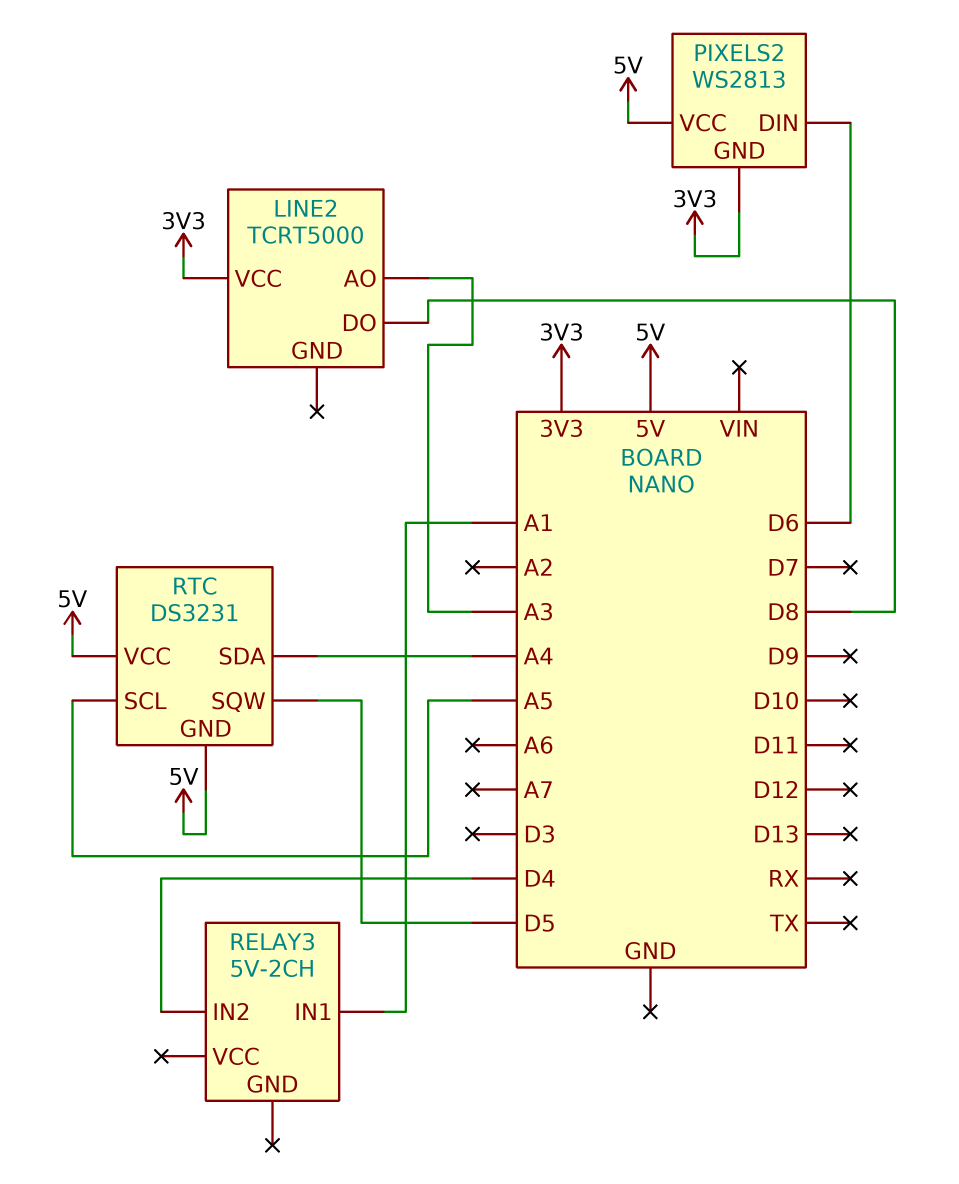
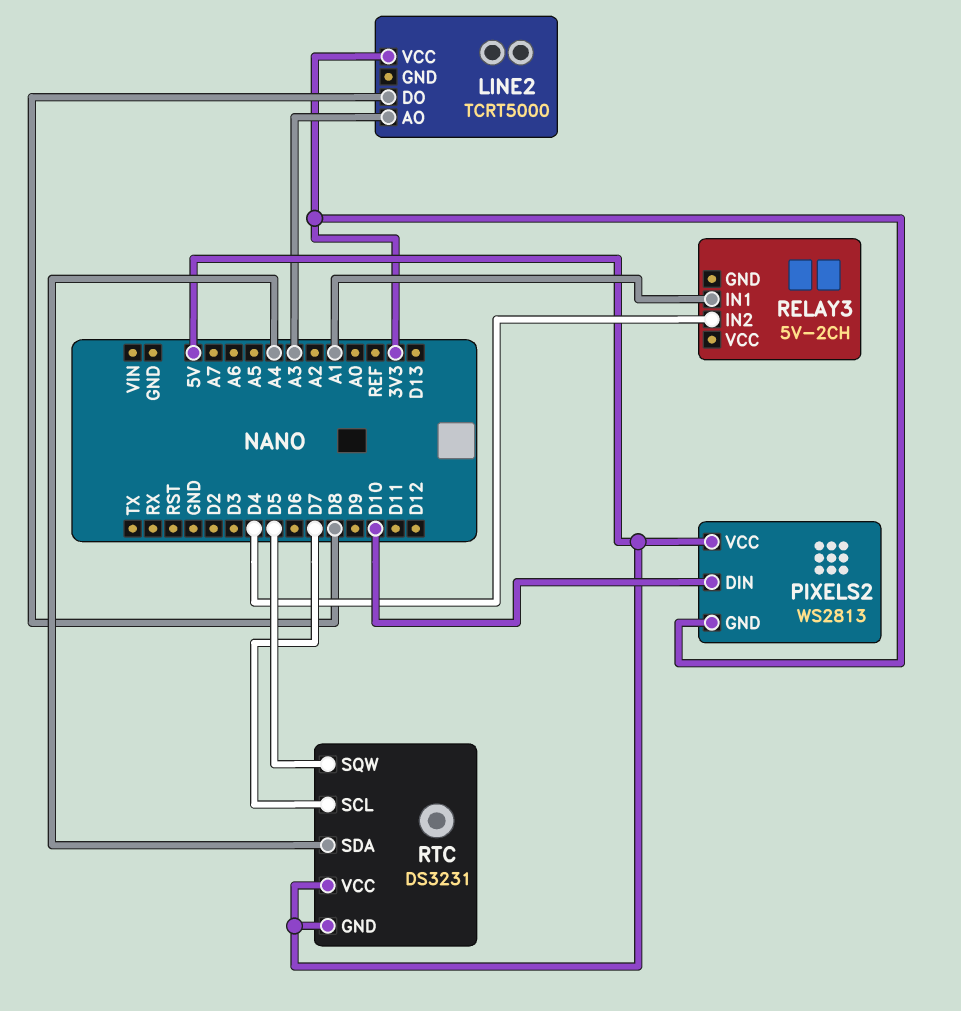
PIXELS2 pin DIN: D6 -> D10
RTC pin SCL: A5 -> D7

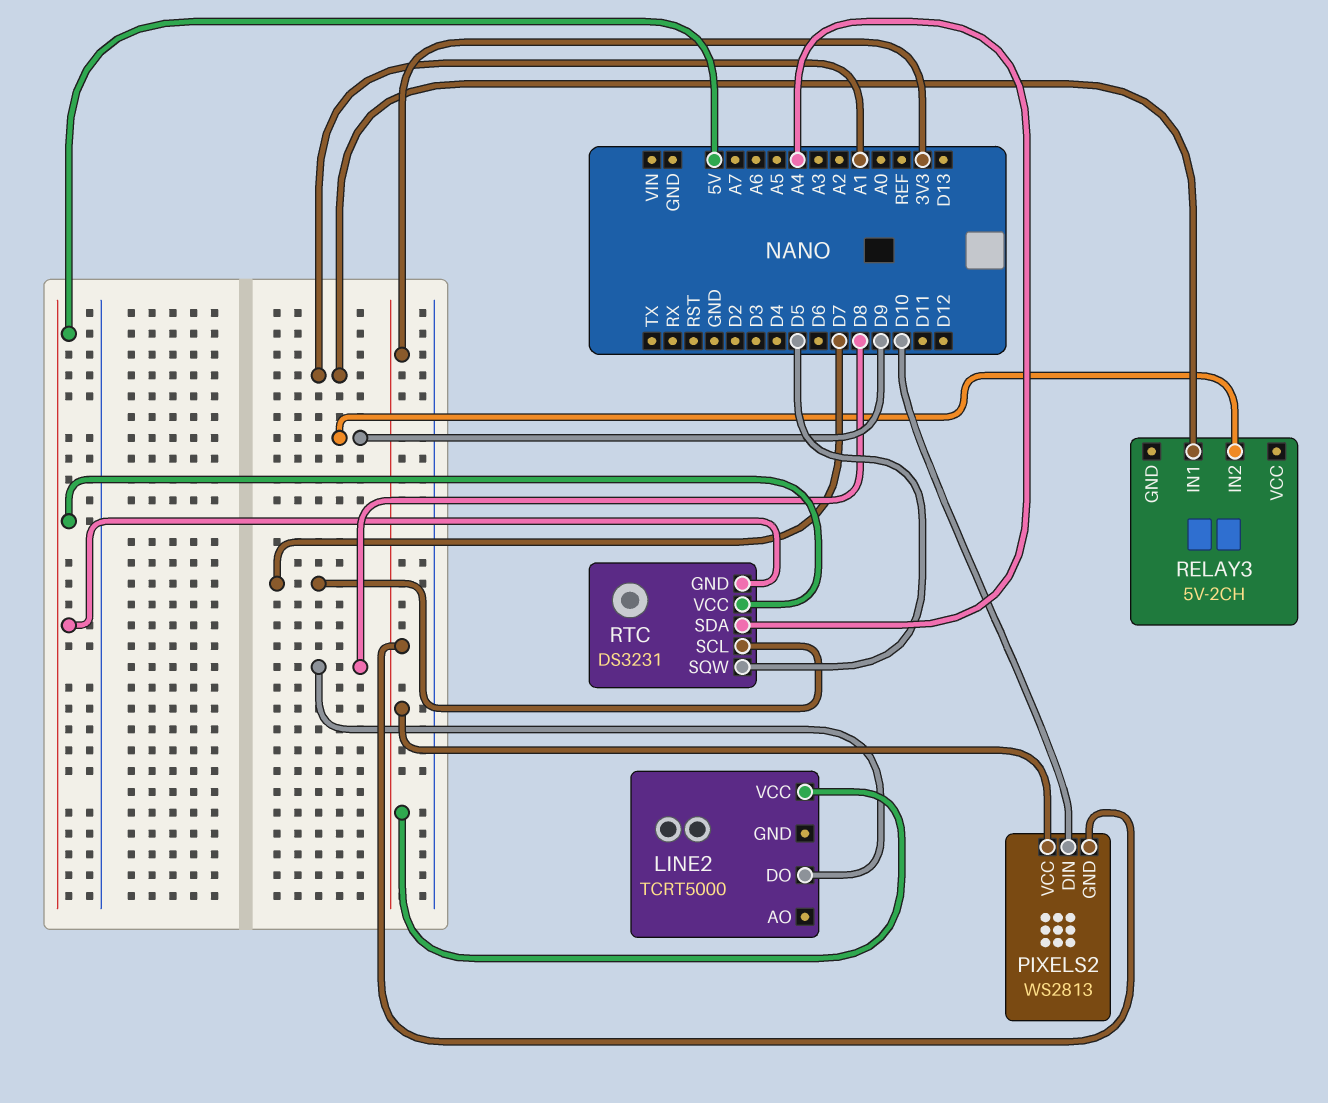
LINE2 pin AO: A3 -> none
PIXELS2 pin VCC: 5V -> 3V3
RELAY3 pin IN2: D4 -> D9

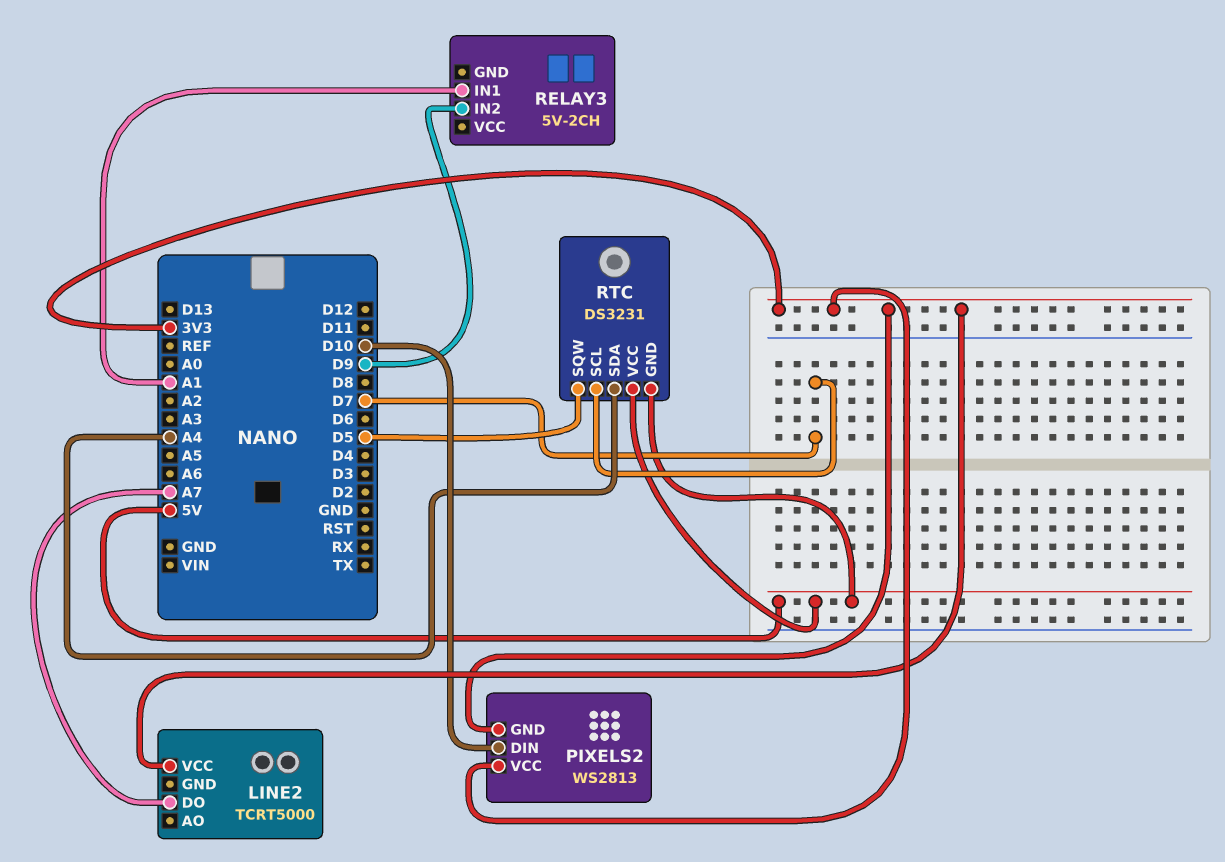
LINE2 pin DO: D8 -> A7

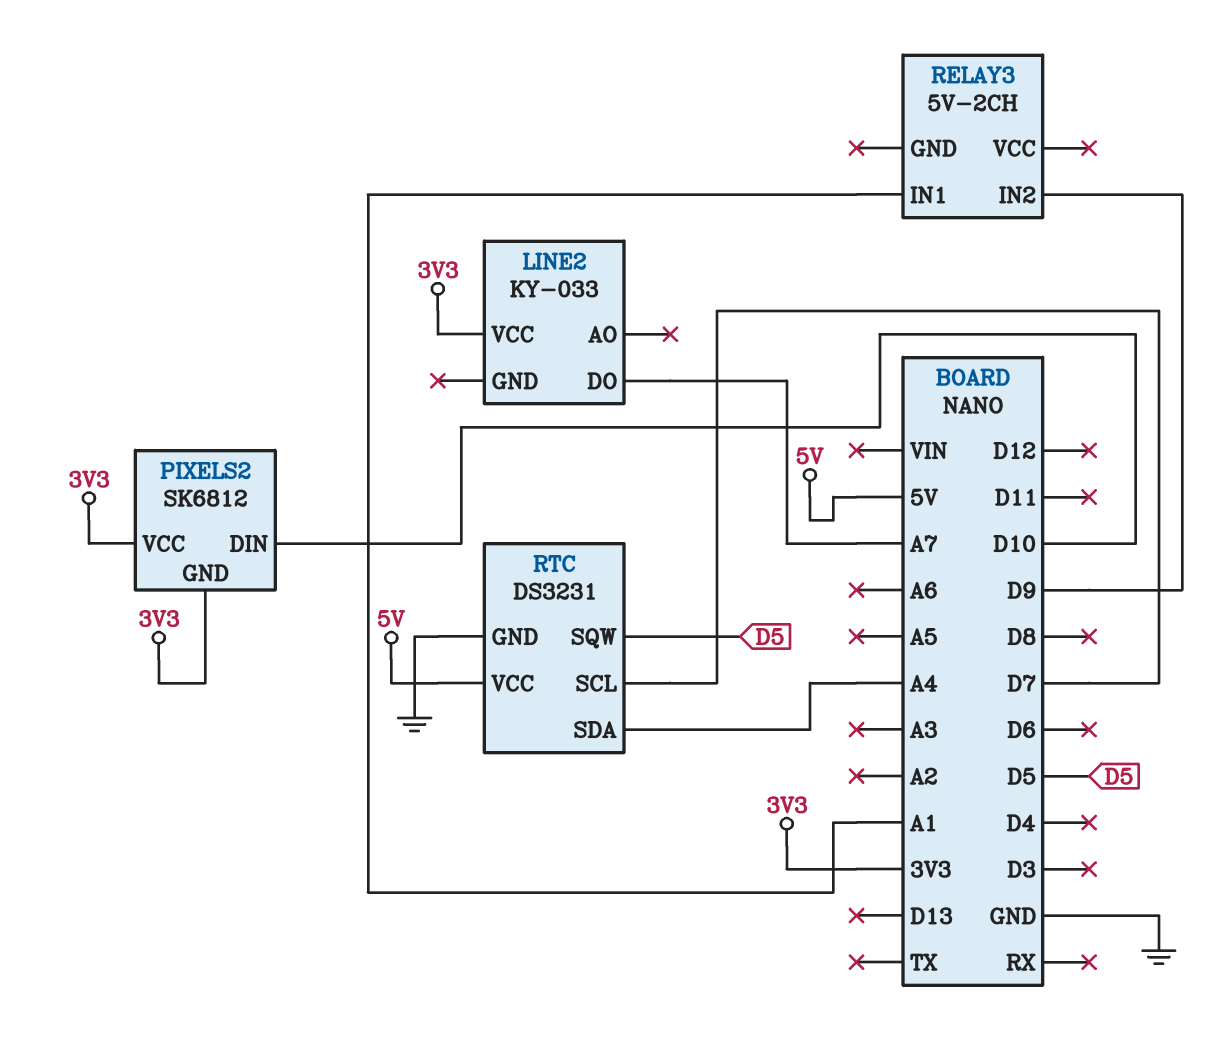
LINE2: TCRT5000 -> KY-033
PIXELS2: WS2813 -> SK6812
RTC pin GND: 5V -> GND

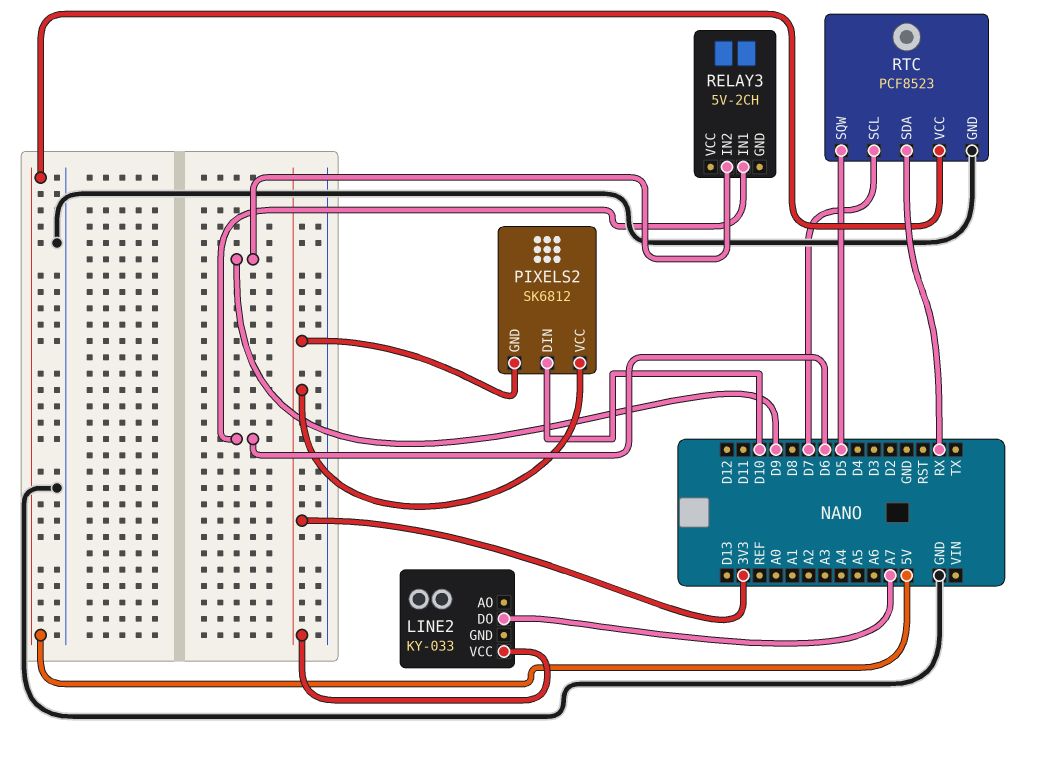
RELAY3 pin IN1: A1 -> D6
RTC: DS3231 -> PCF8523
RTC pin SDA: A4 -> RX

